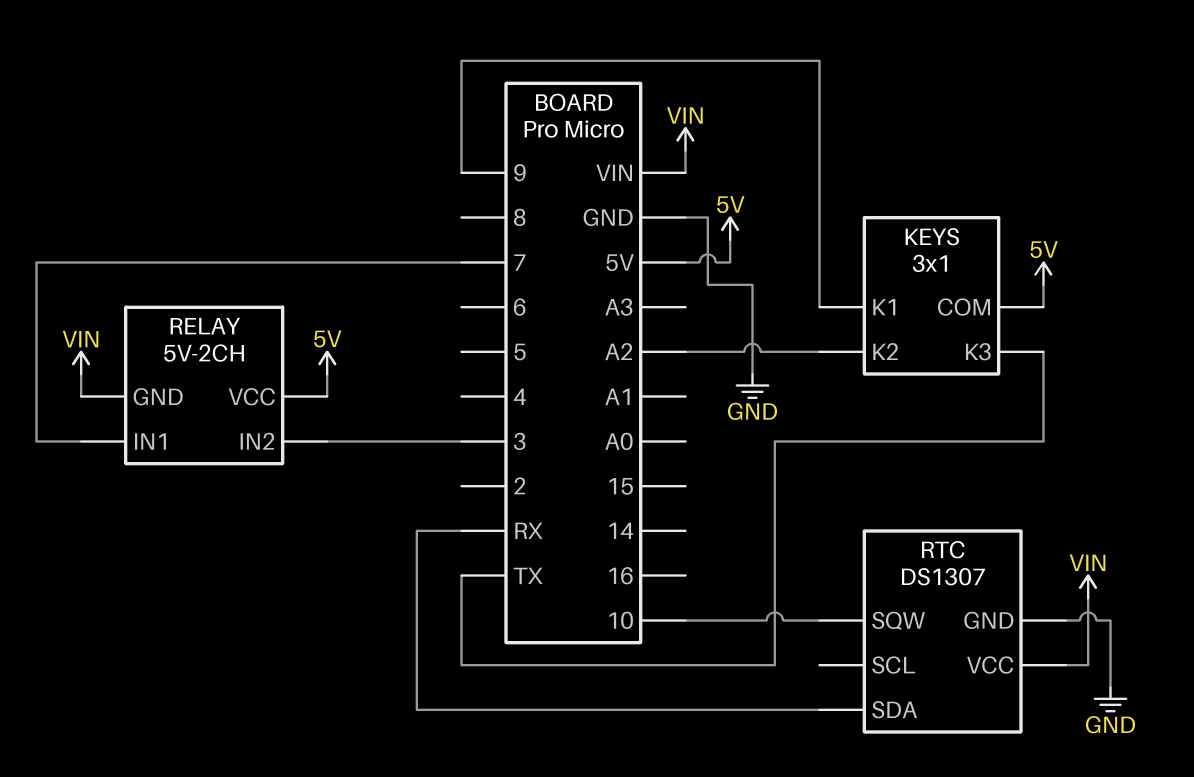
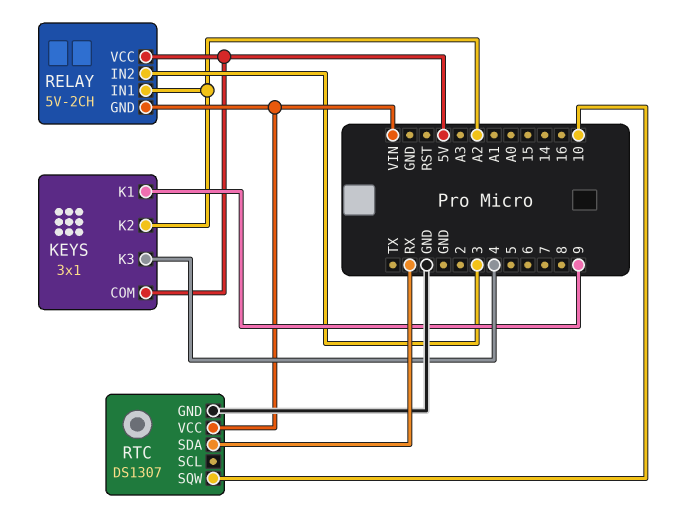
KEYS pin K3: TX -> 4
RELAY pin IN1: 7 -> A2

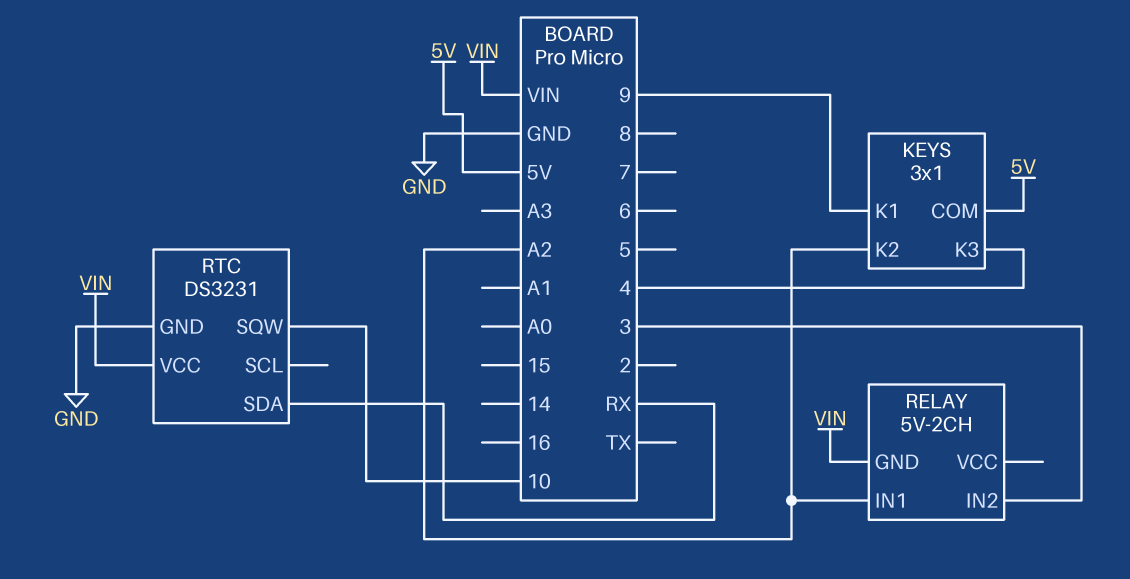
RELAY pin VCC: 5V -> none
RTC: DS1307 -> DS3231

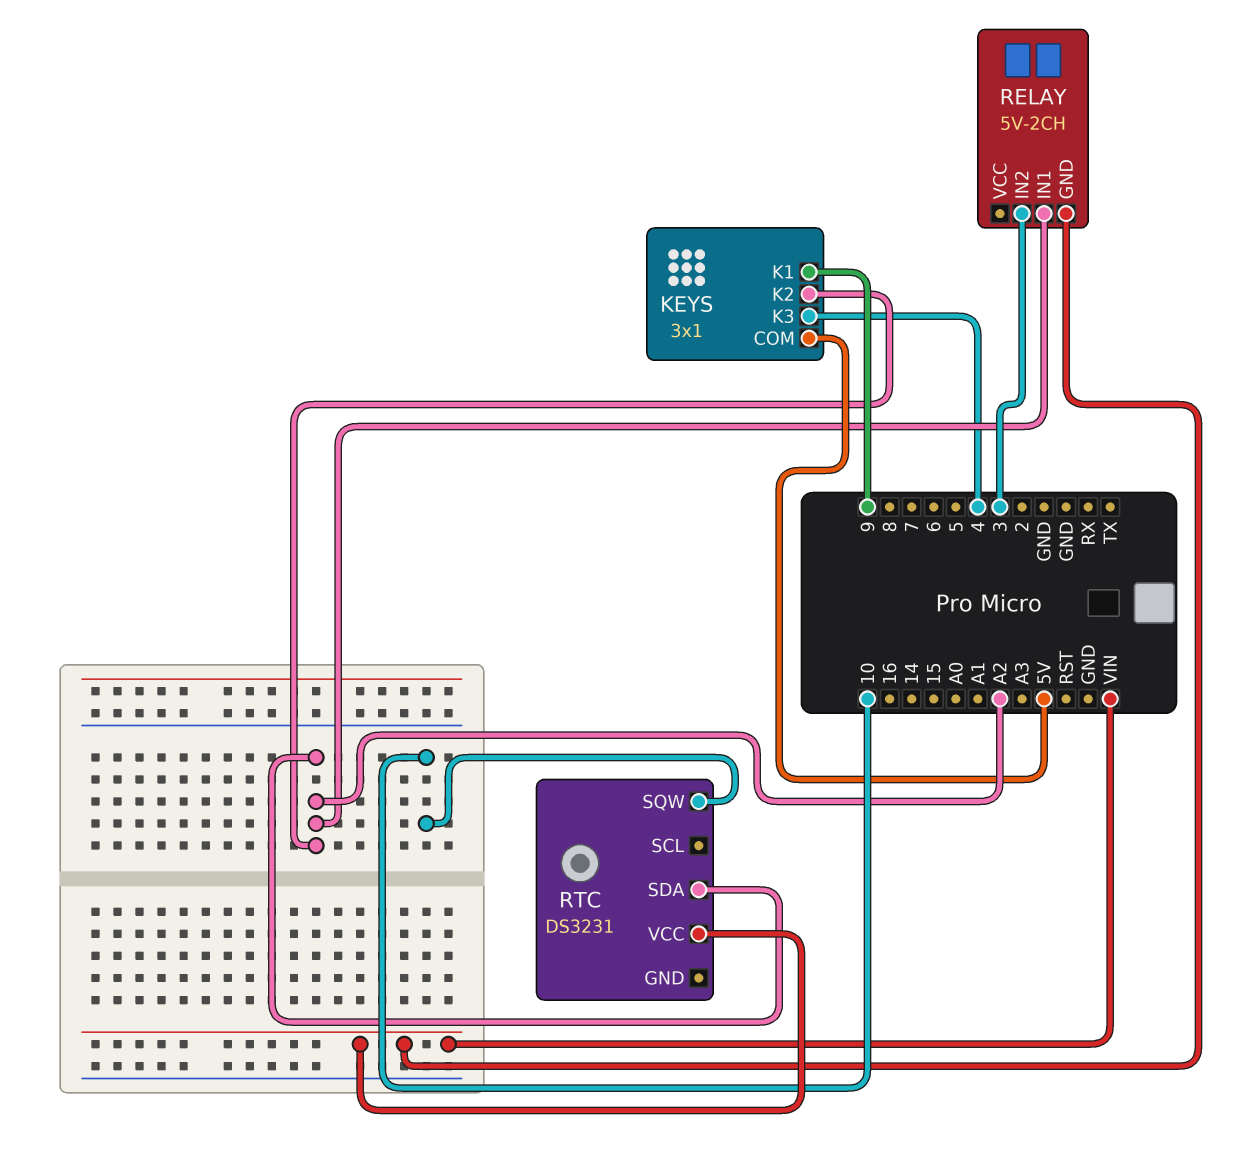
RTC pin GND: GND -> none
RTC pin SDA: RX -> A2

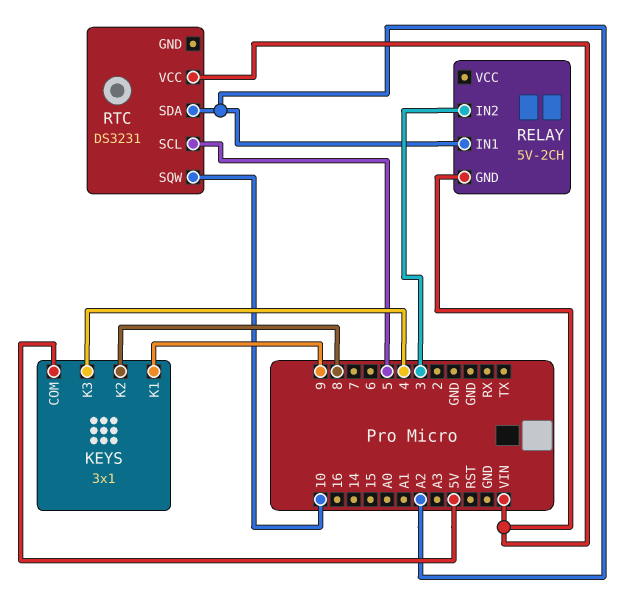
KEYS pin K2: A2 -> 8
RTC pin SCL: none -> 5

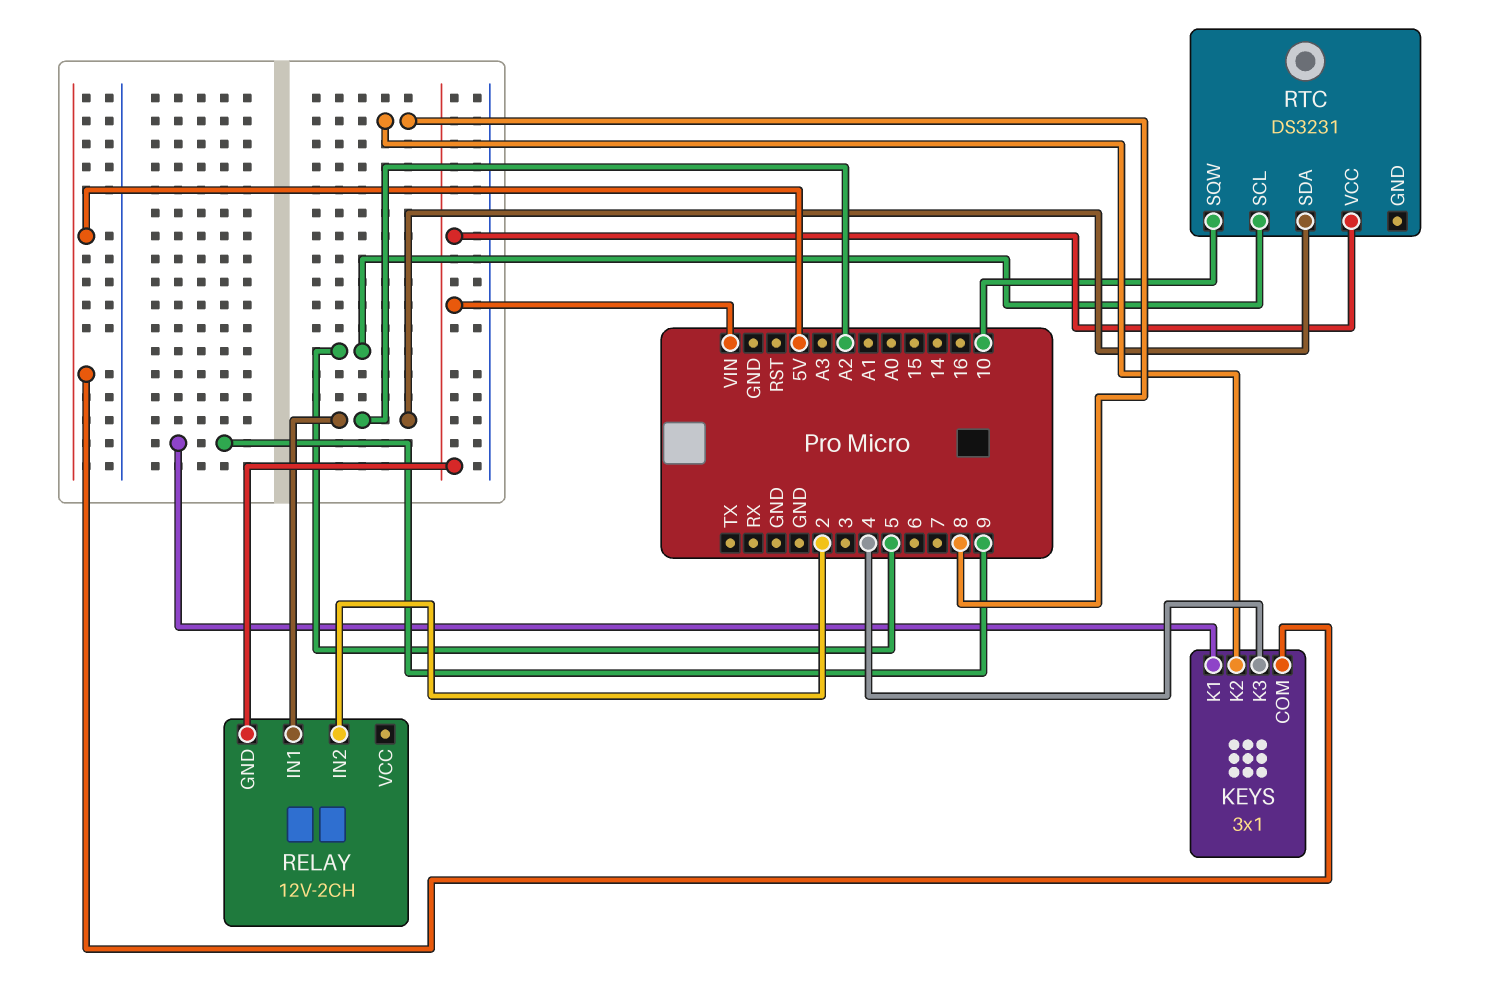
RELAY: 5V-2CH -> 12V-2CH
RELAY pin IN2: 3 -> 2

